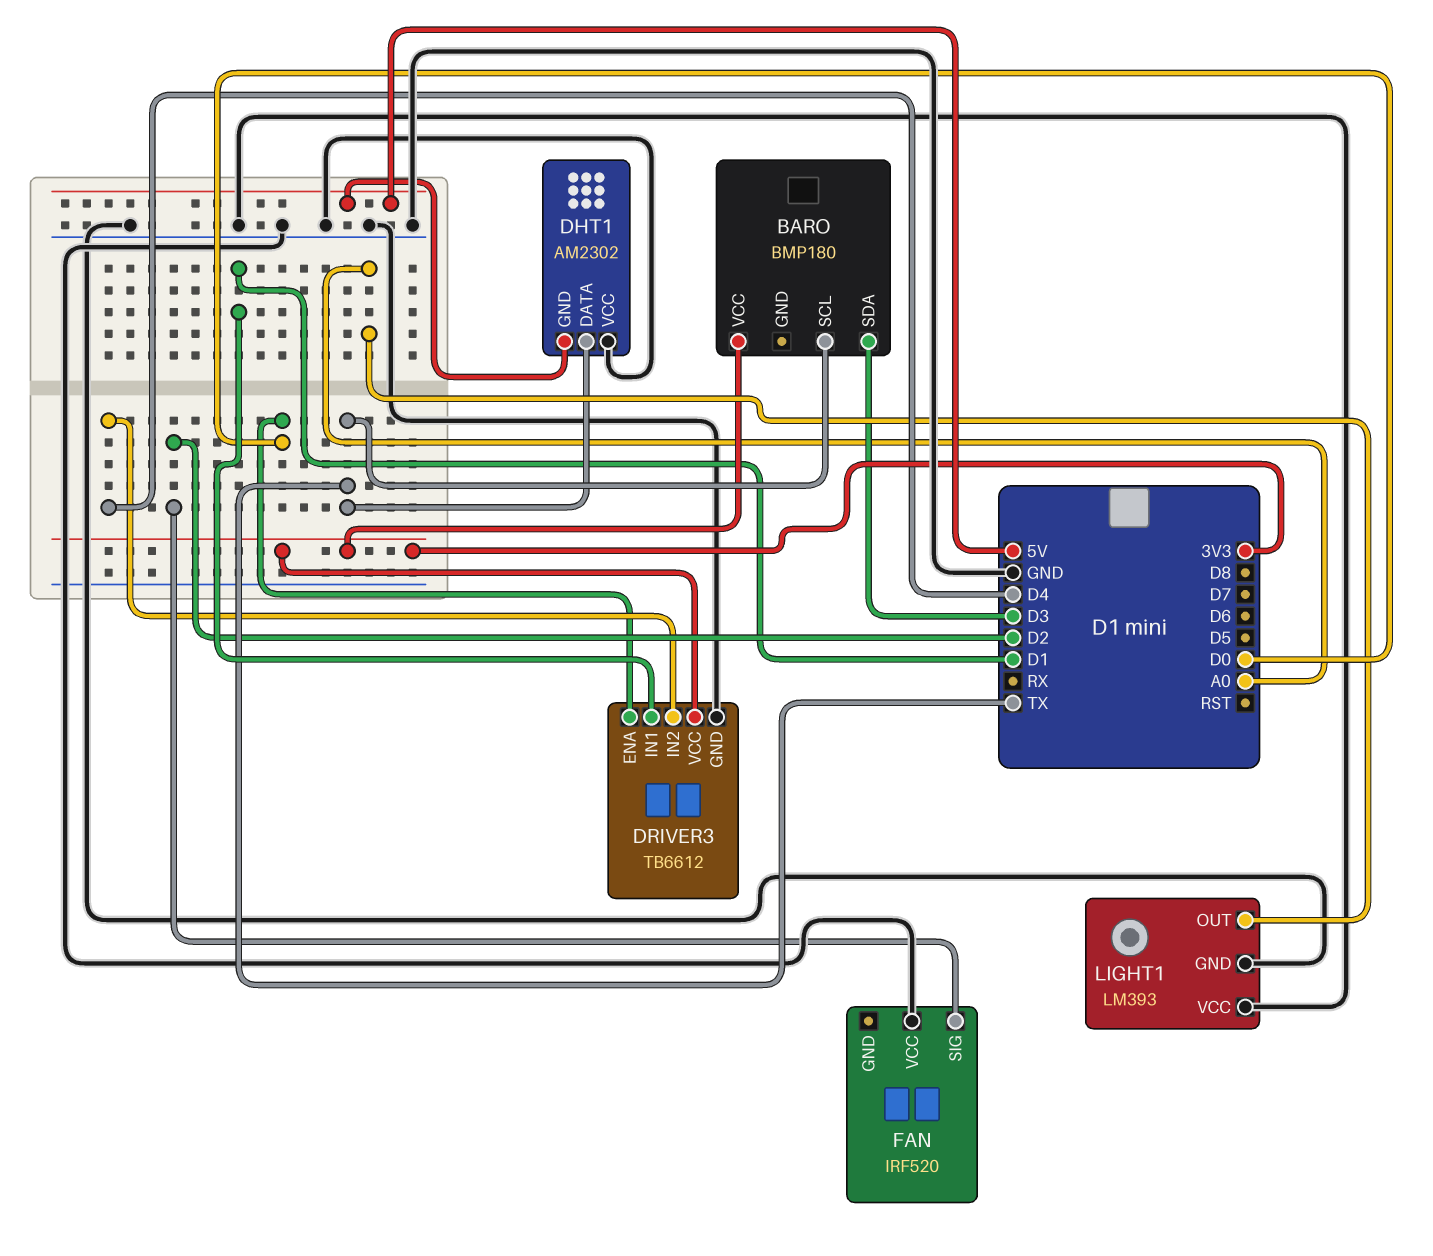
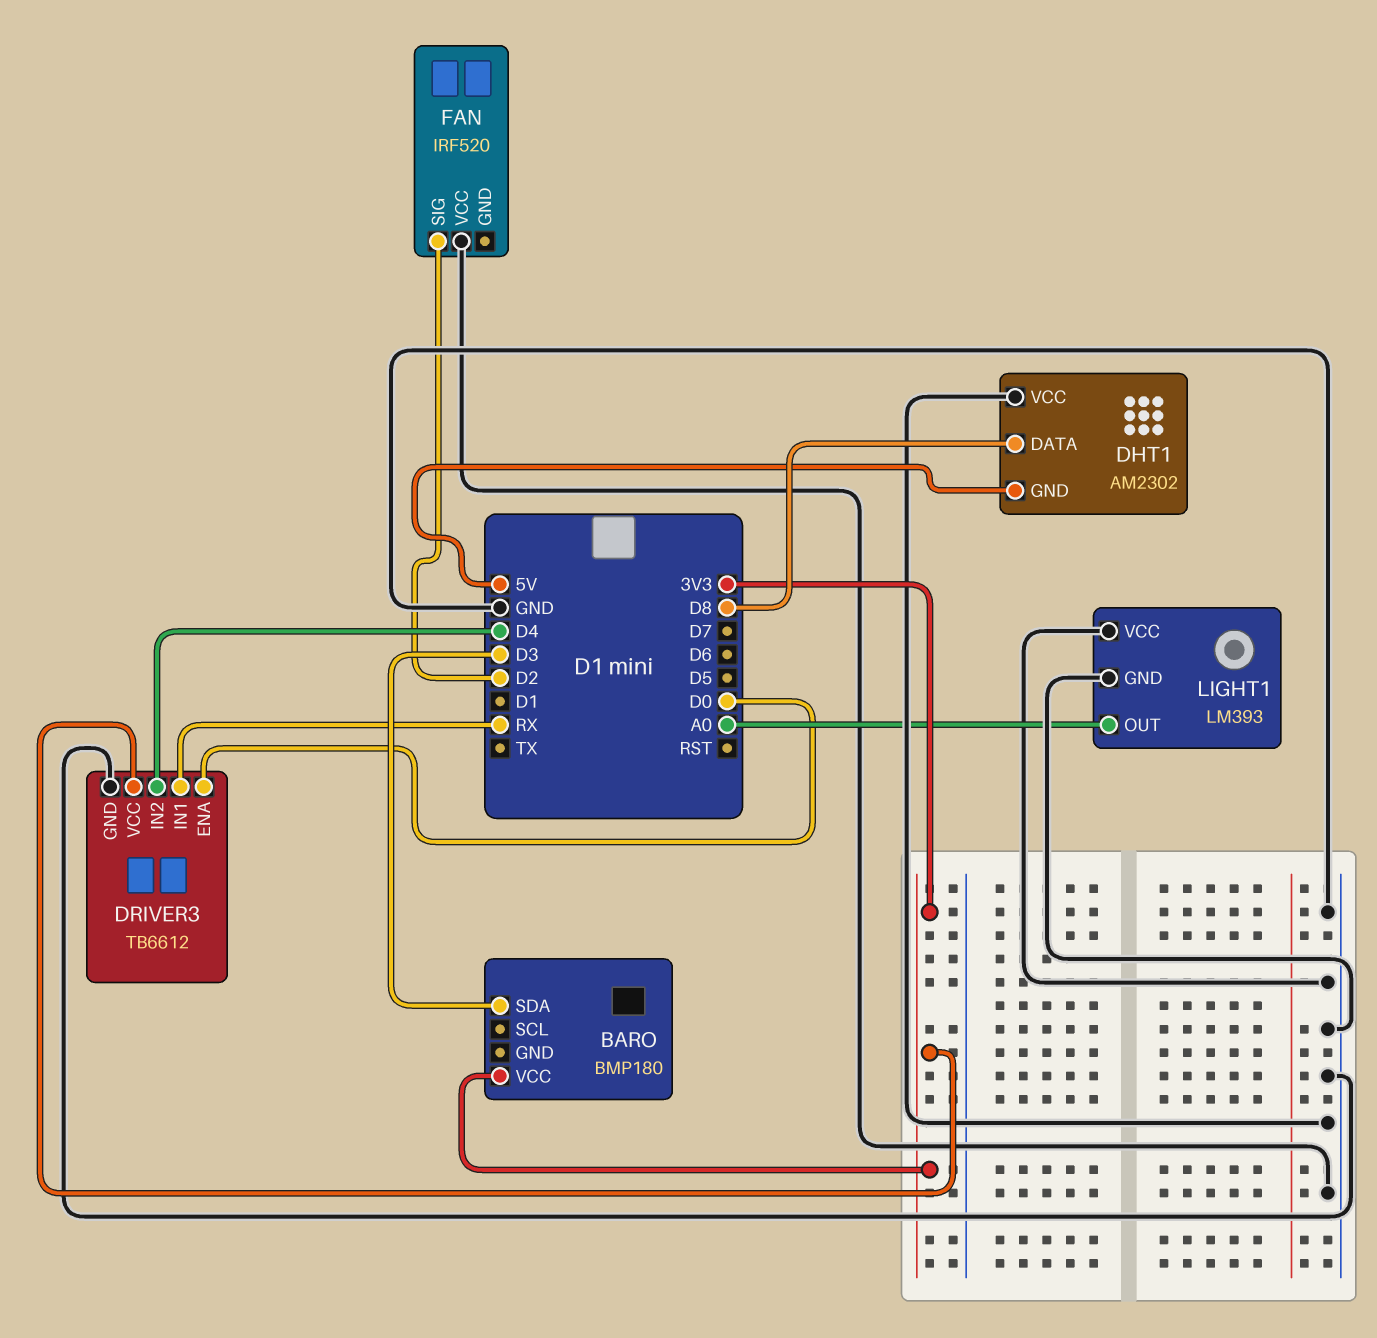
BARO pin SCL: TX -> none
DHT1 pin DATA: TX -> D8
DRIVER3 pin IN1: D1 -> RX

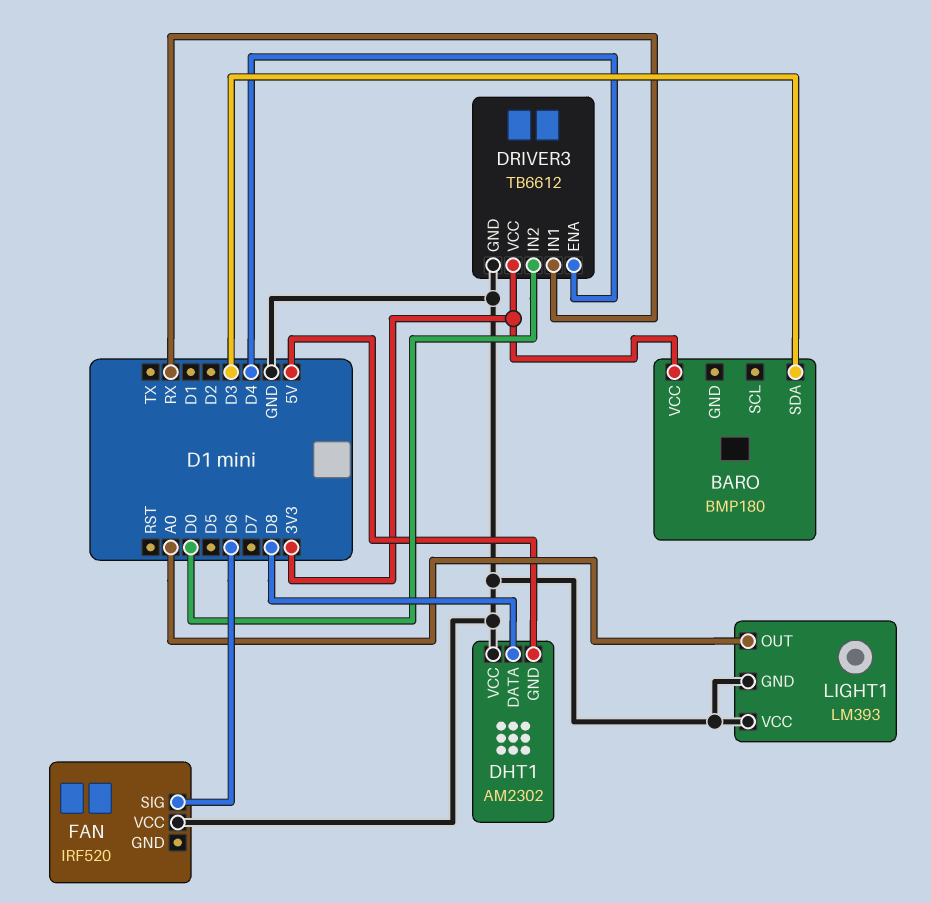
DRIVER3 pin ENA: D0 -> D4
DRIVER3 pin IN2: D4 -> D0
FAN pin SIG: D2 -> D6

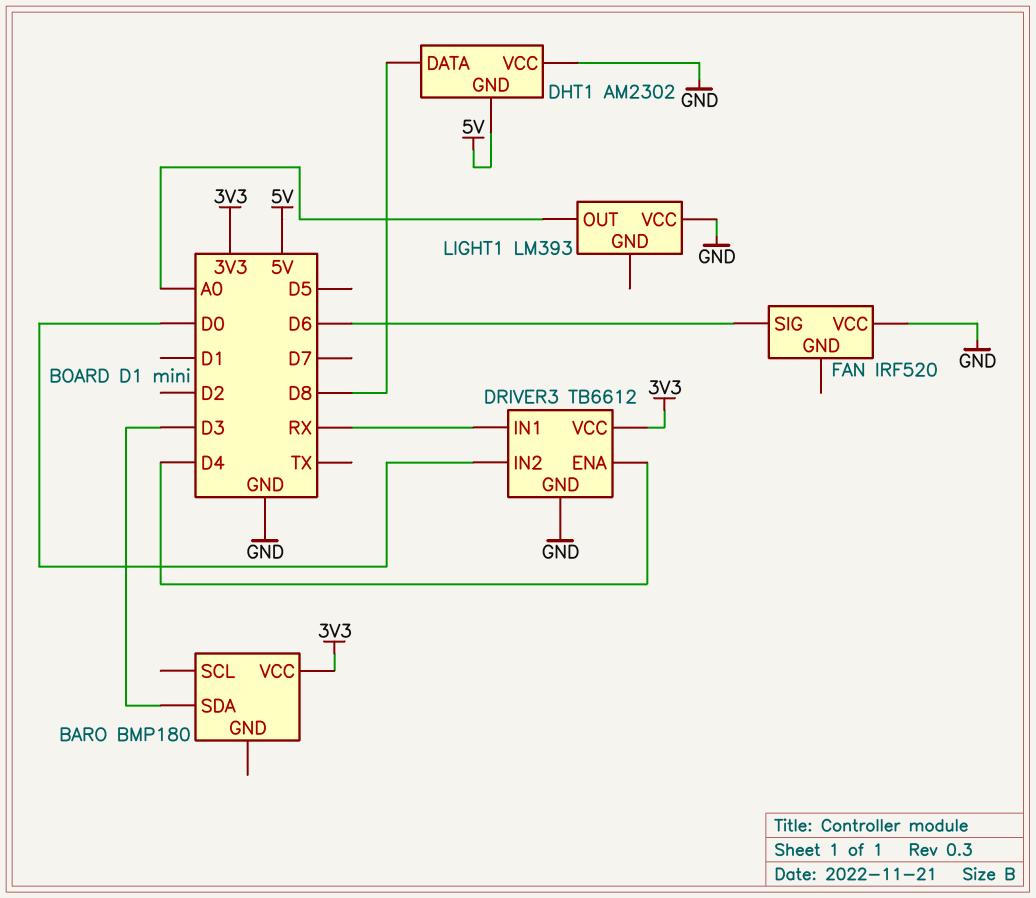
LIGHT1 pin GND: GND -> none

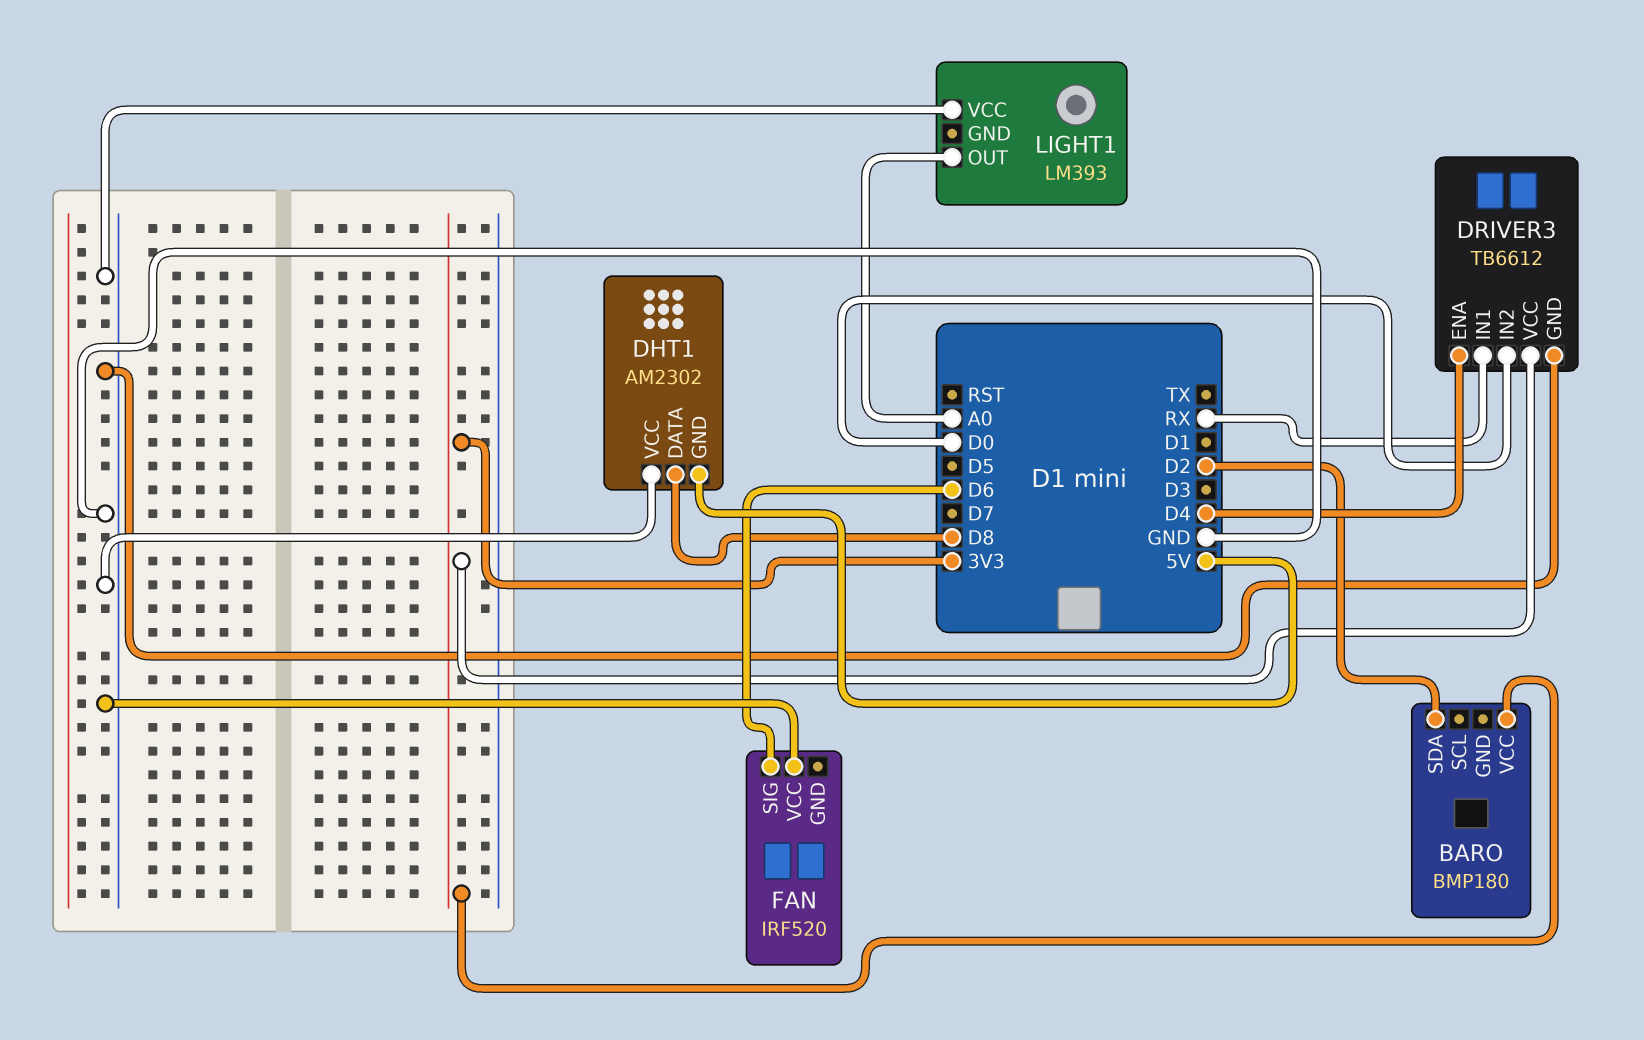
BARO pin SDA: D3 -> D2

